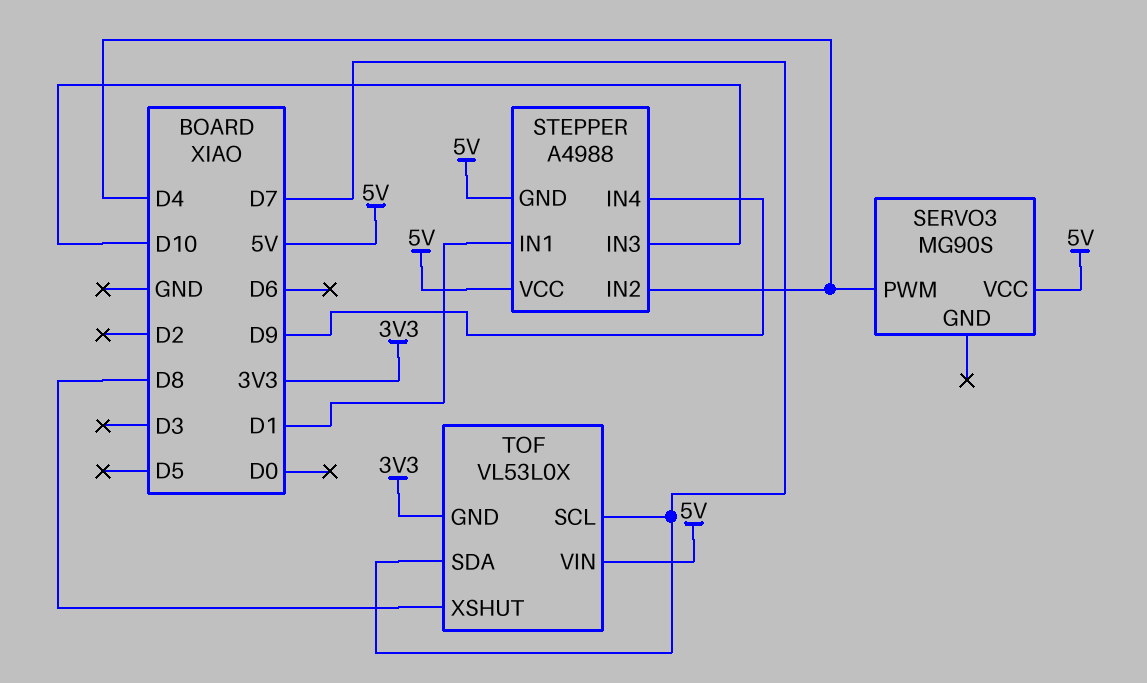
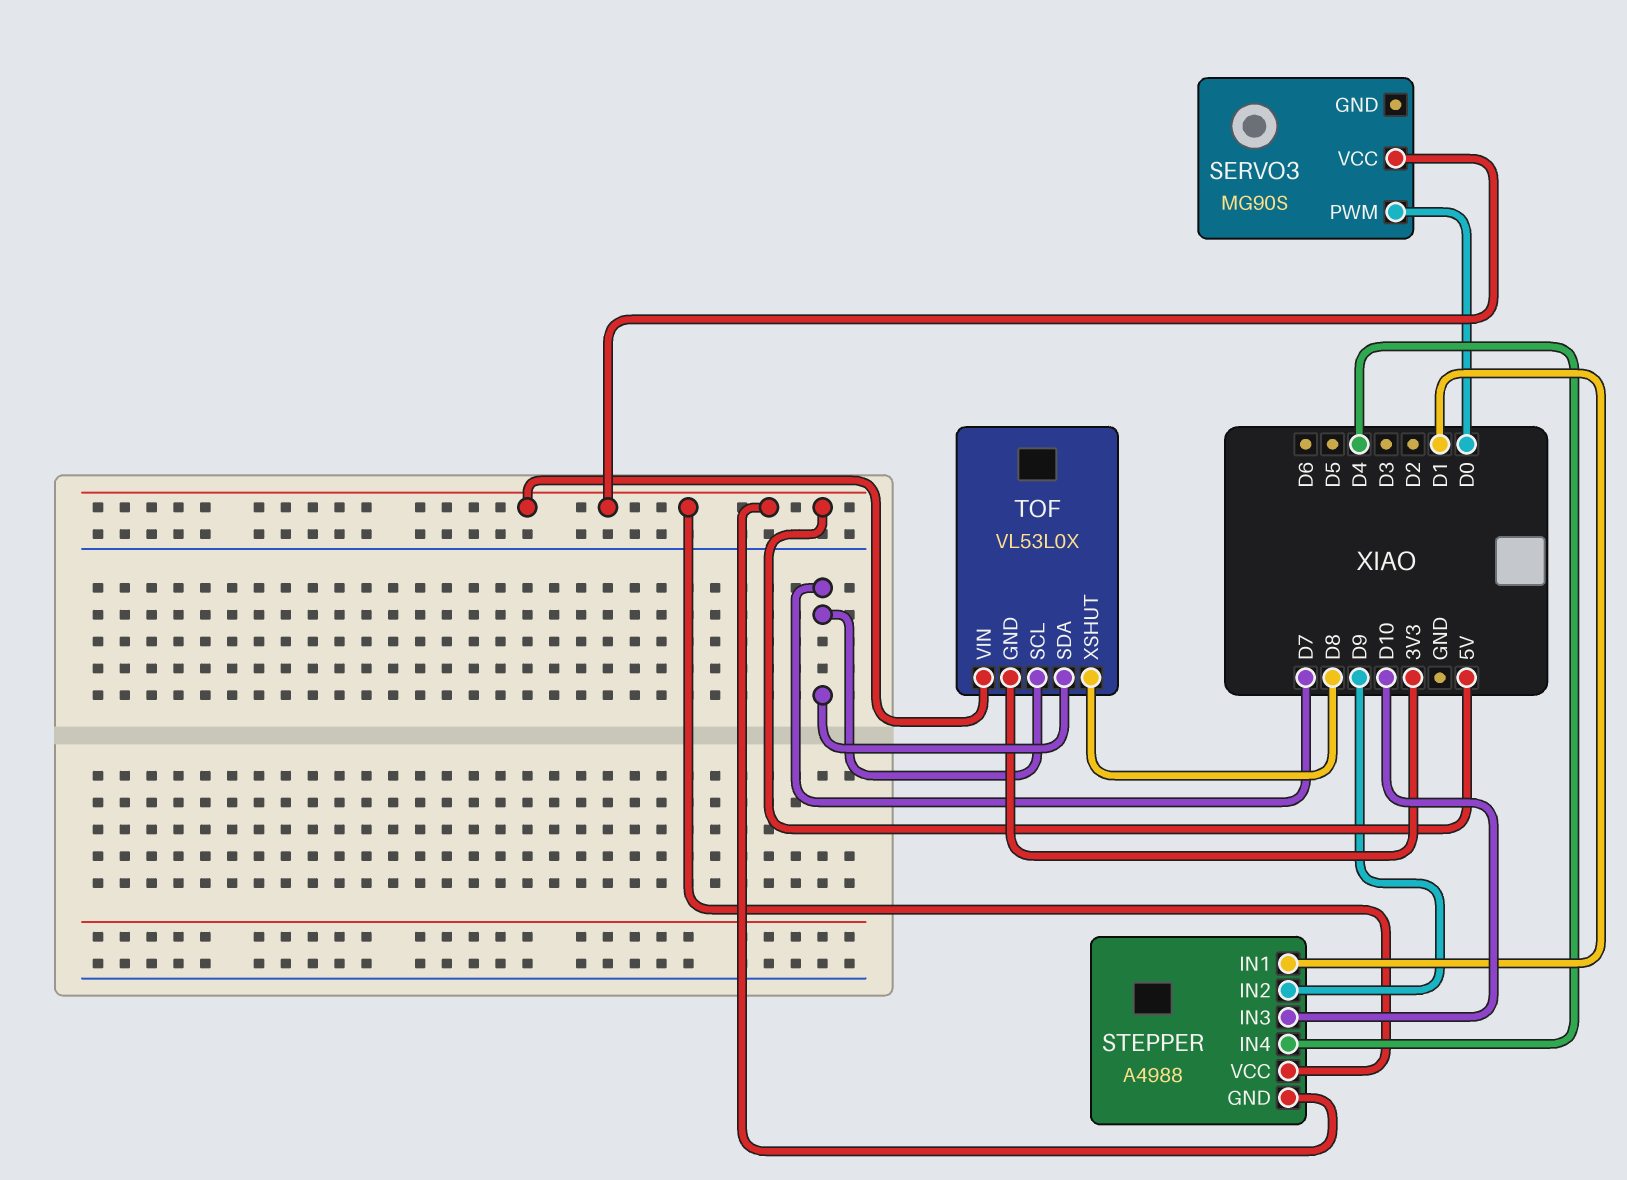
SERVO3 pin PWM: D4 -> D0
STEPPER pin IN2: D4 -> D9
STEPPER pin IN4: D9 -> D4

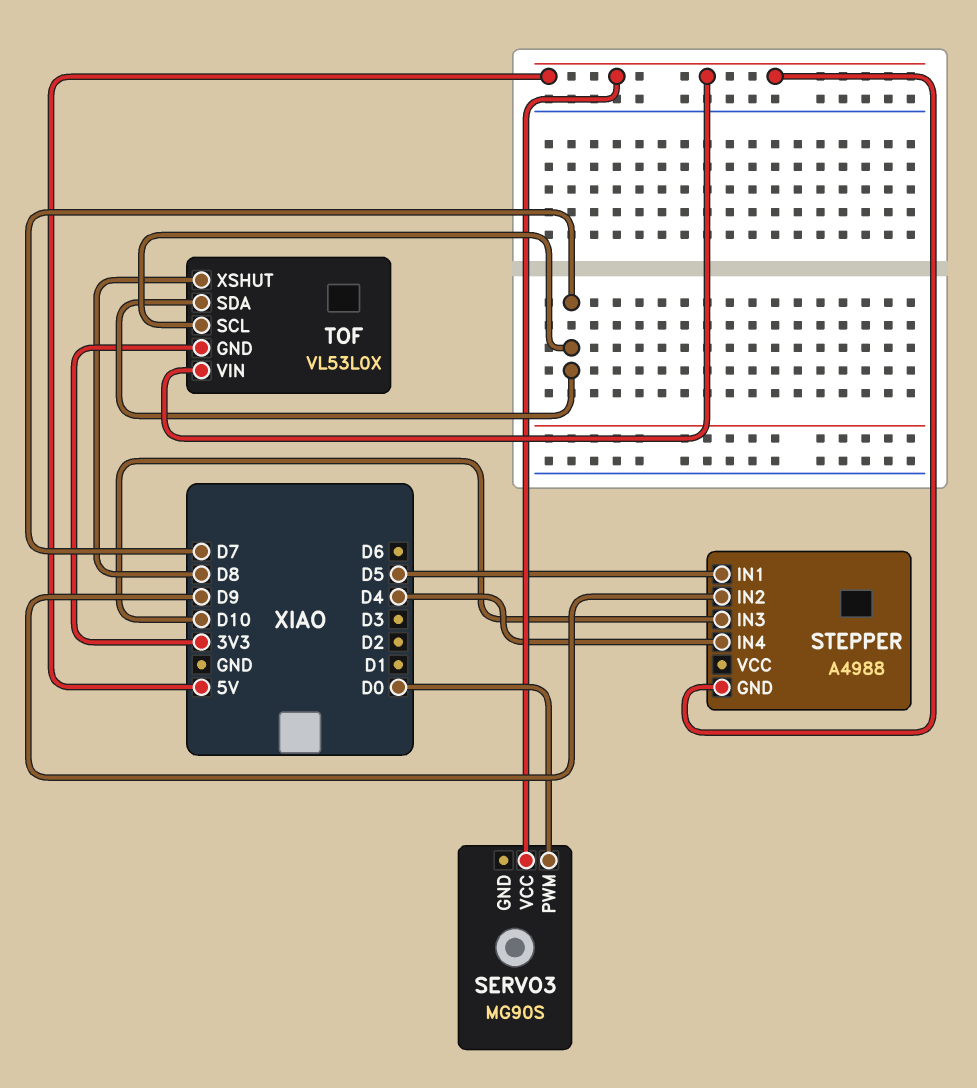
STEPPER pin IN1: D1 -> D5
STEPPER pin VCC: 5V -> none

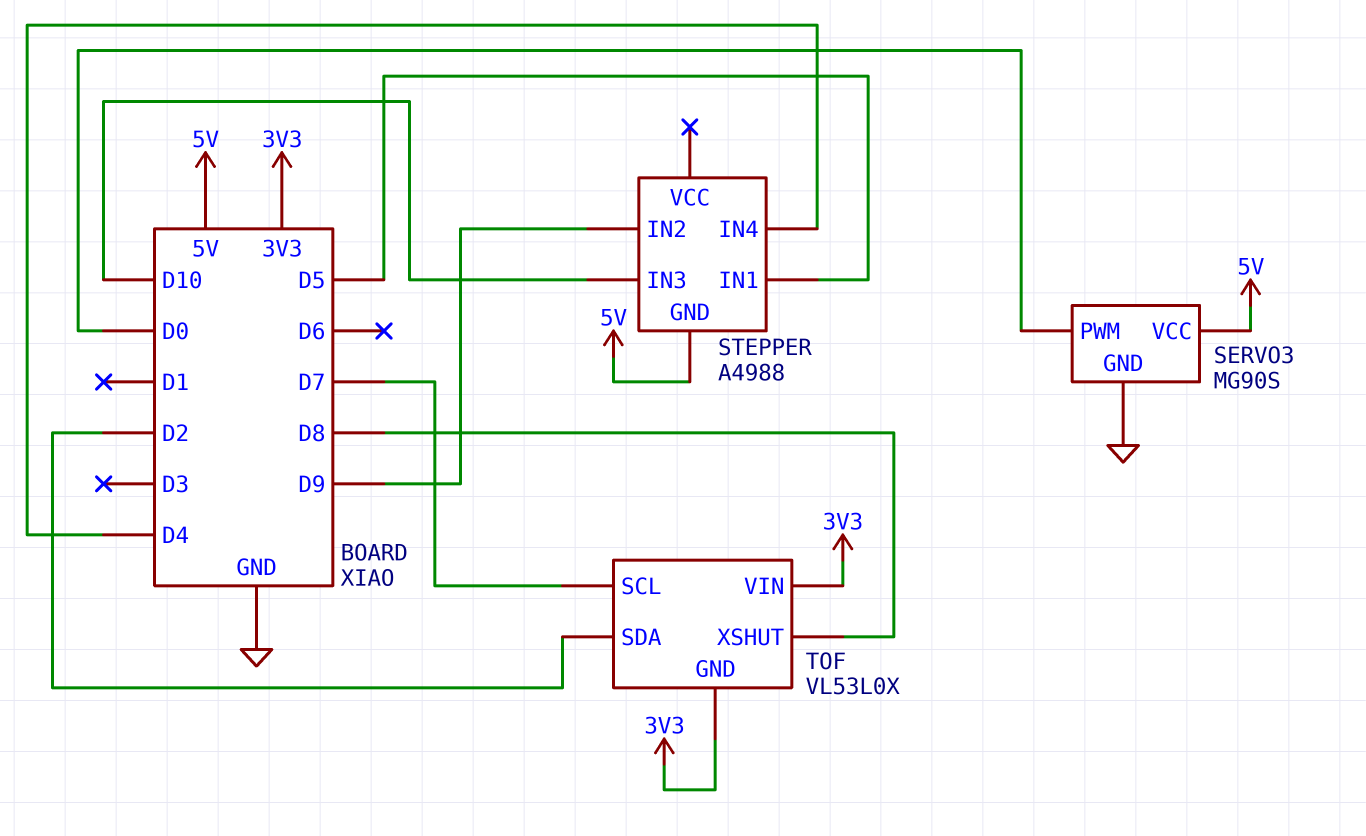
SERVO3 pin GND: none -> GND
TOF pin SDA: D7 -> D2
TOF pin VIN: 5V -> 3V3

